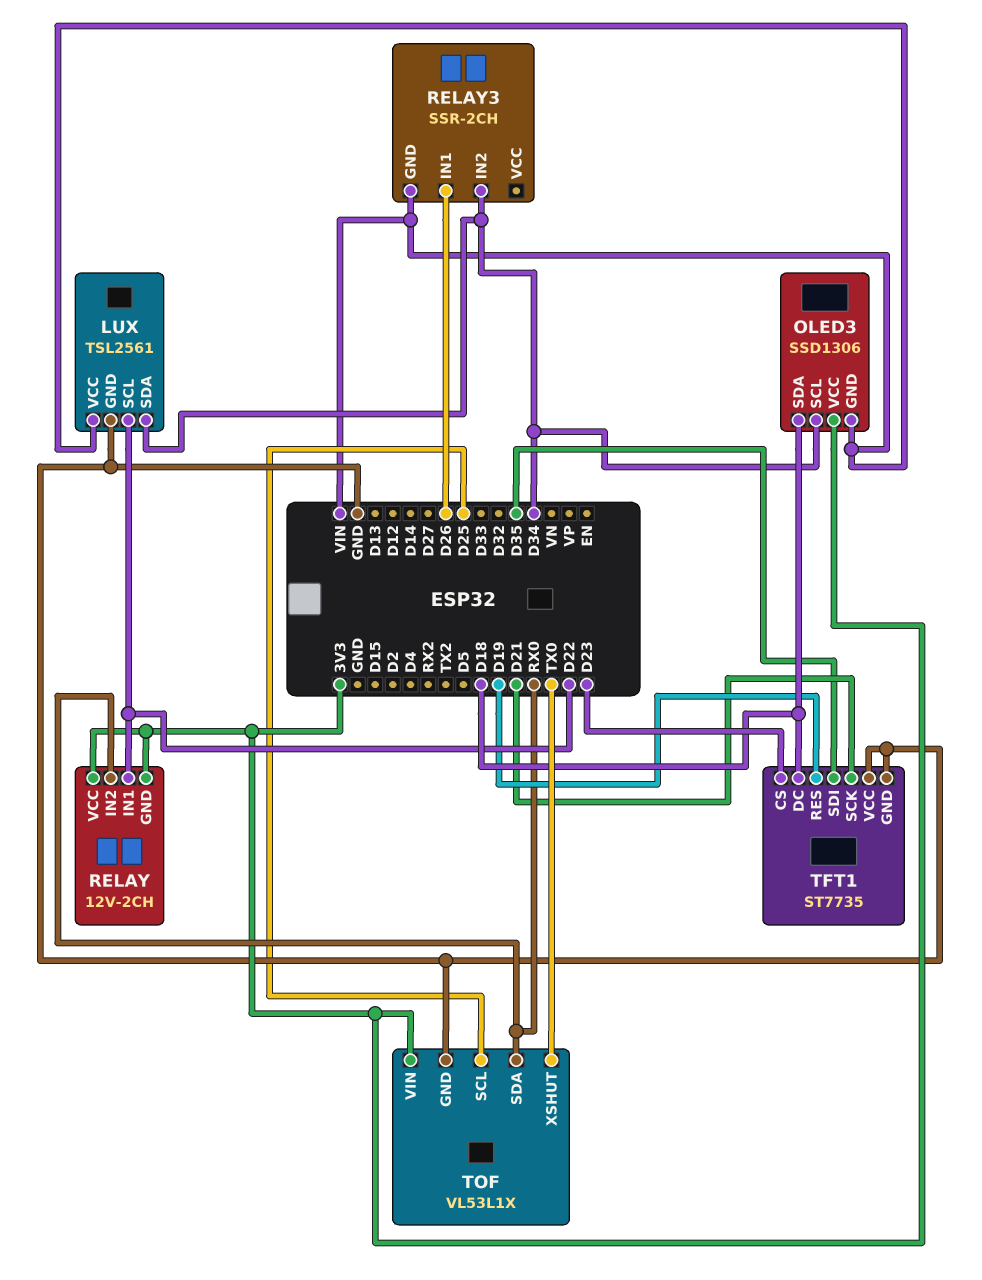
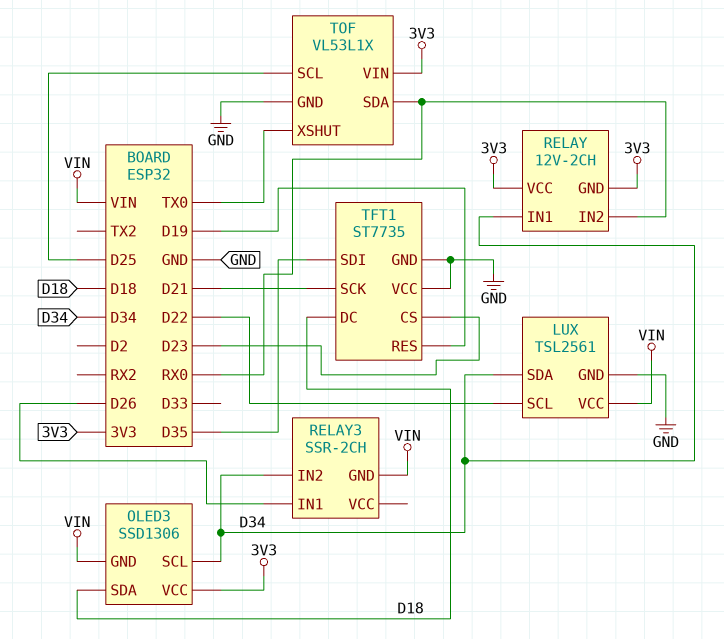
RELAY pin IN1: D22 -> D34

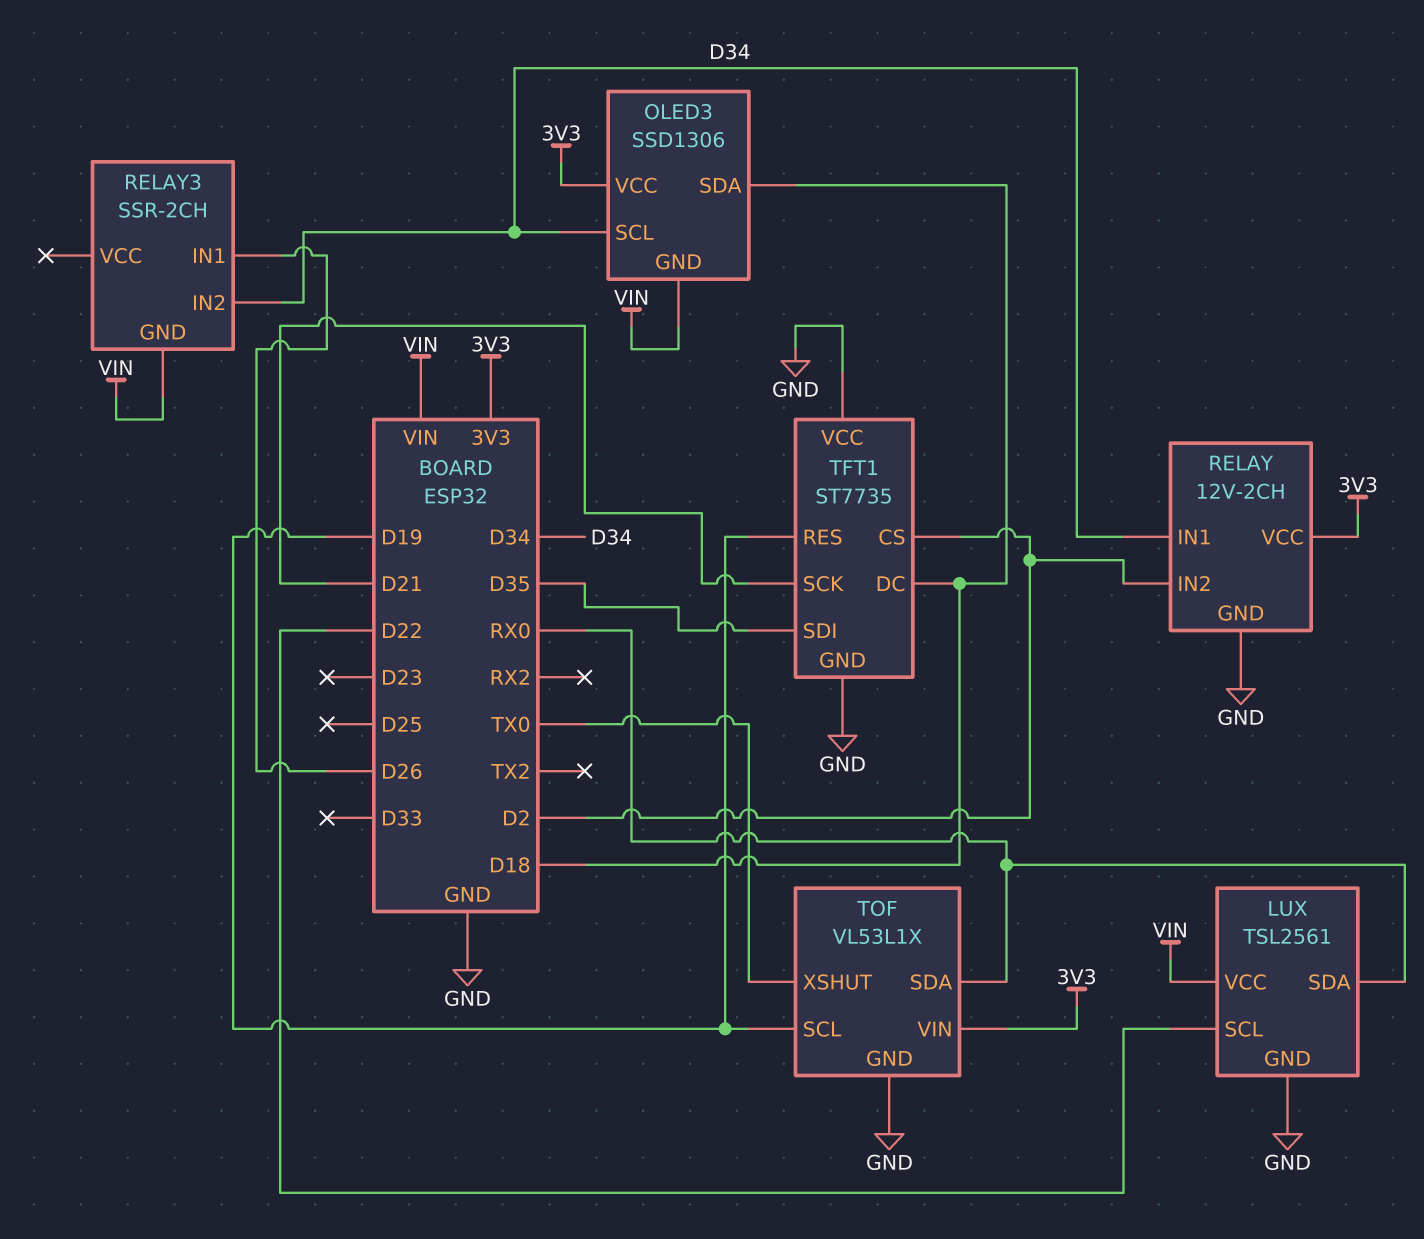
LUX pin SDA: D34 -> RX0
RELAY pin GND: 3V3 -> GND
RELAY pin IN2: RX0 -> D2
TFT1 pin CS: D23 -> D2
TOF pin SCL: D25 -> D19

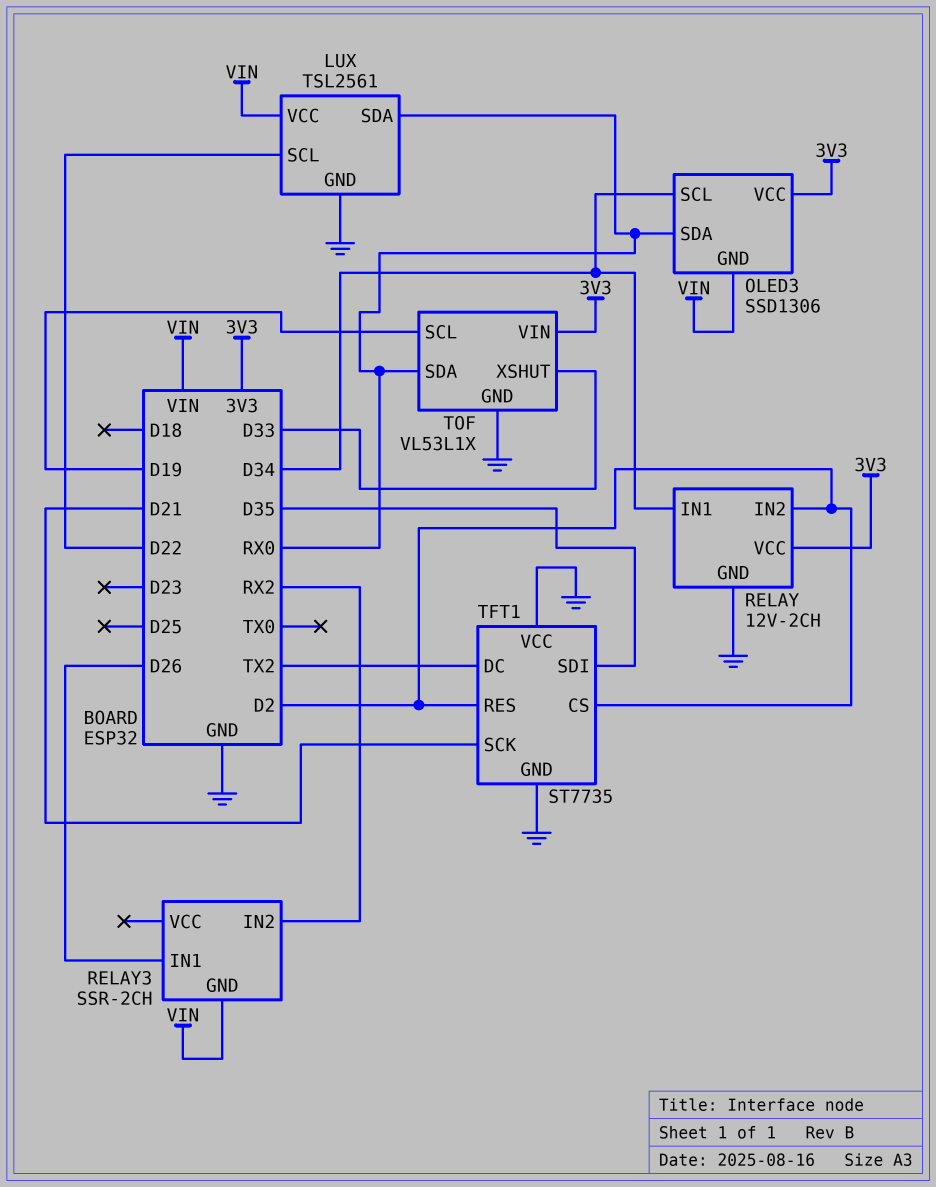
OLED3 pin SDA: D18 -> RX0
RELAY3 pin IN2: D34 -> RX2
TFT1 pin DC: D18 -> TX2
TFT1 pin RES: D19 -> D2
TOF pin XSHUT: TX0 -> D33

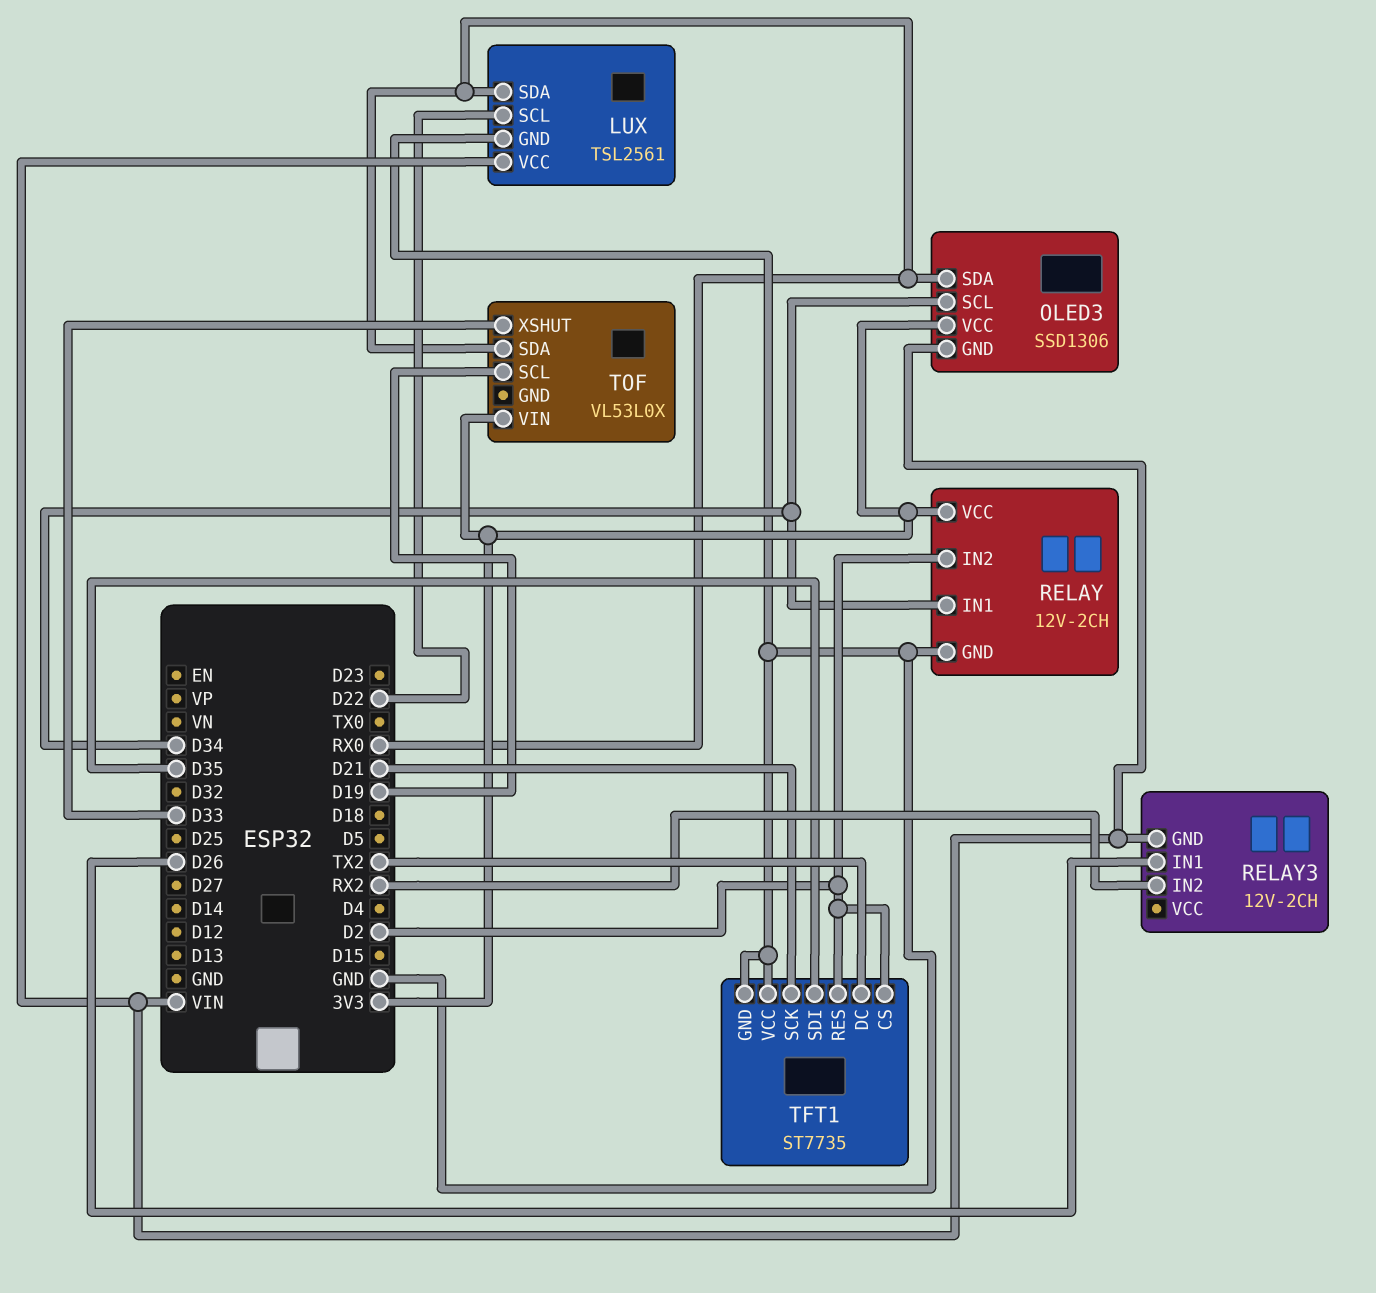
RELAY3: SSR-2CH -> 12V-2CH
TOF: VL53L1X -> VL53L0X
TOF pin GND: GND -> none

